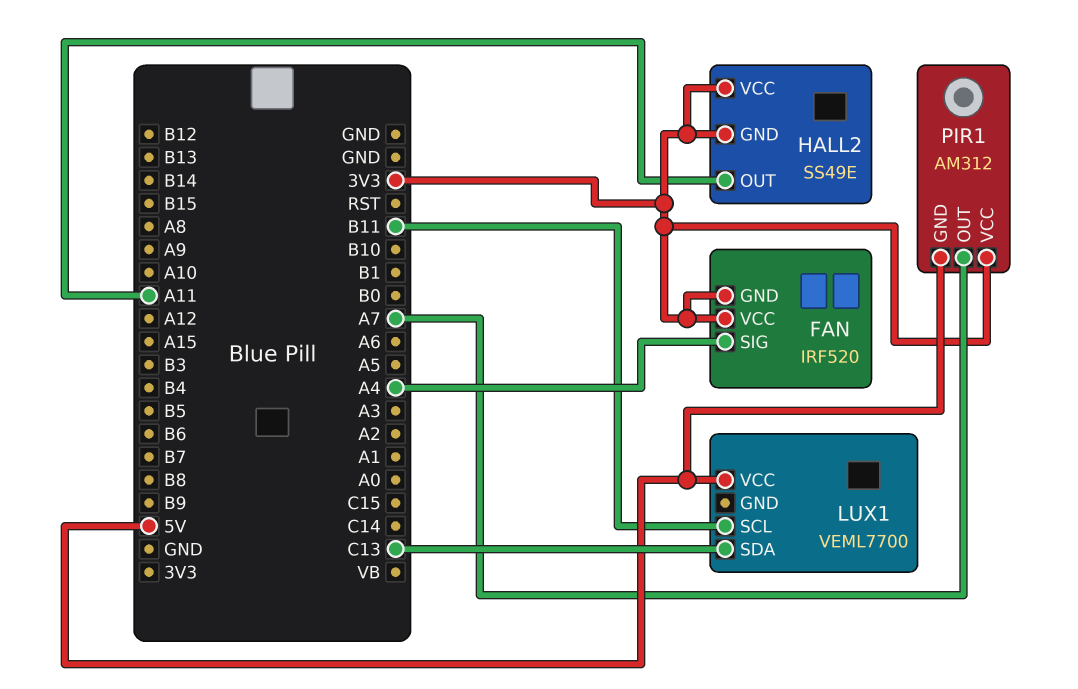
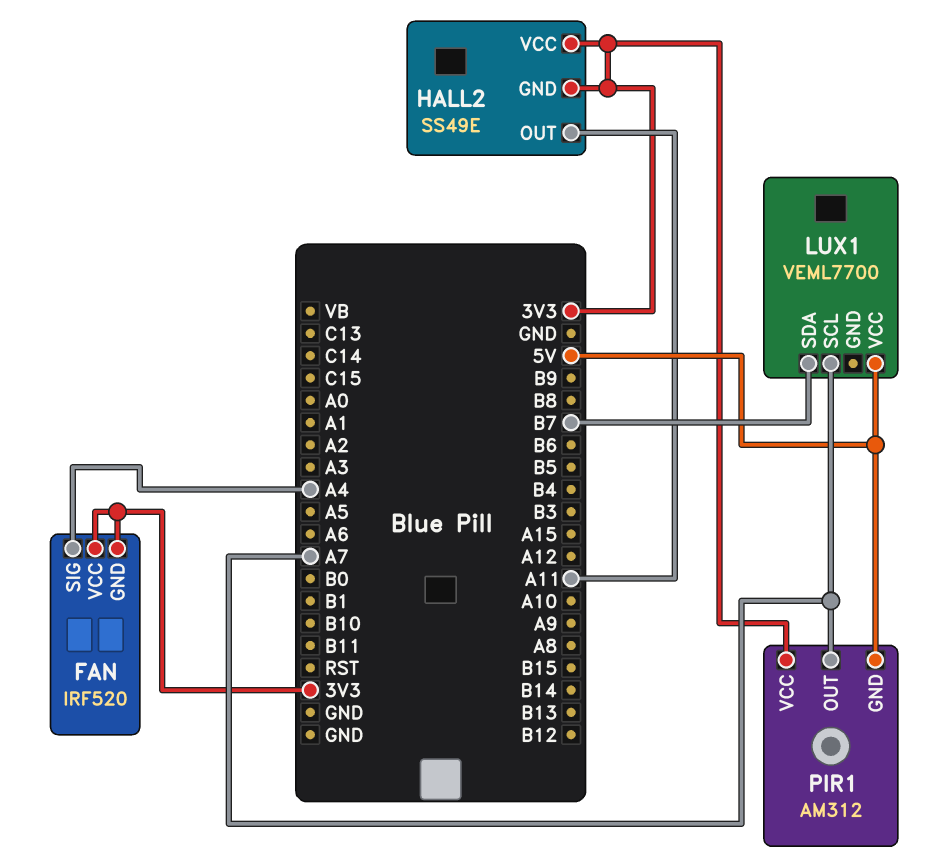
LUX1 pin SCL: B11 -> A7
LUX1 pin SDA: C13 -> B7

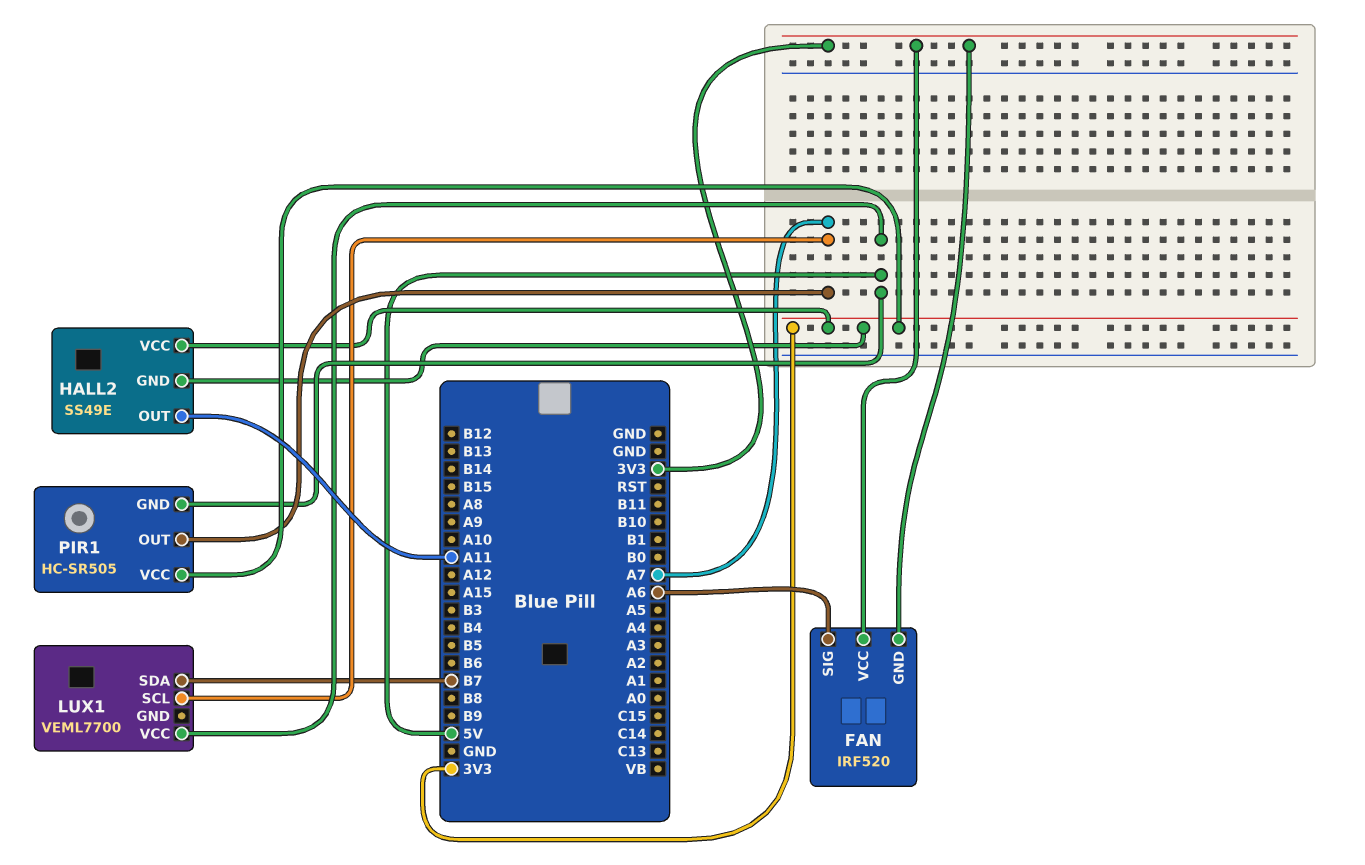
FAN pin SIG: A4 -> A6
PIR1: AM312 -> HC-SR505

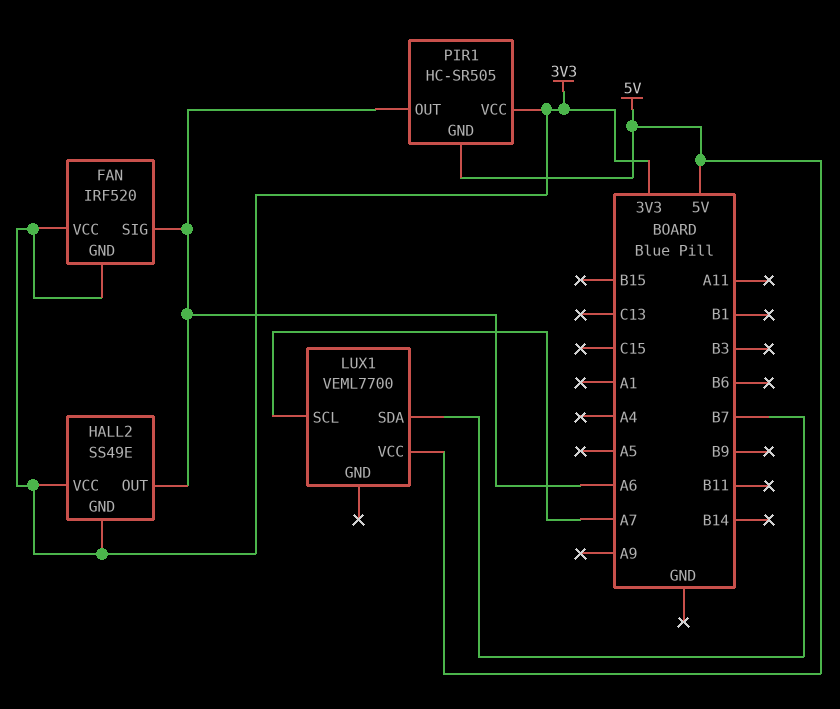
HALL2 pin OUT: A11 -> A6
PIR1 pin OUT: A7 -> A6

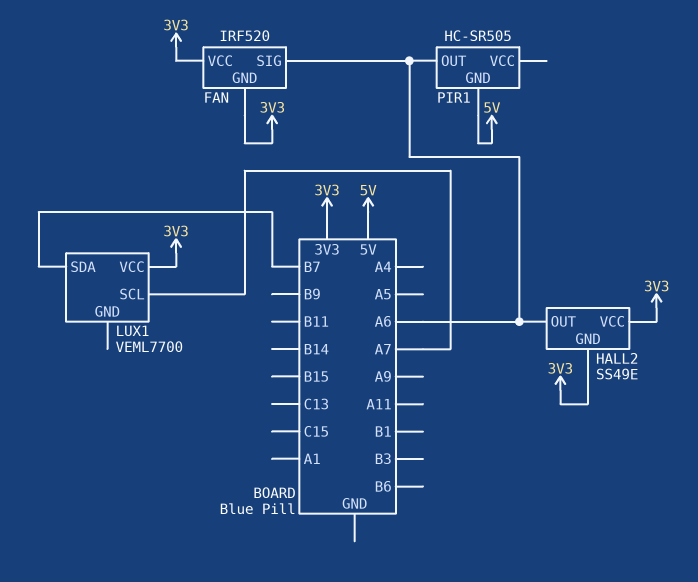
LUX1 pin VCC: 5V -> 3V3
PIR1 pin VCC: 3V3 -> none

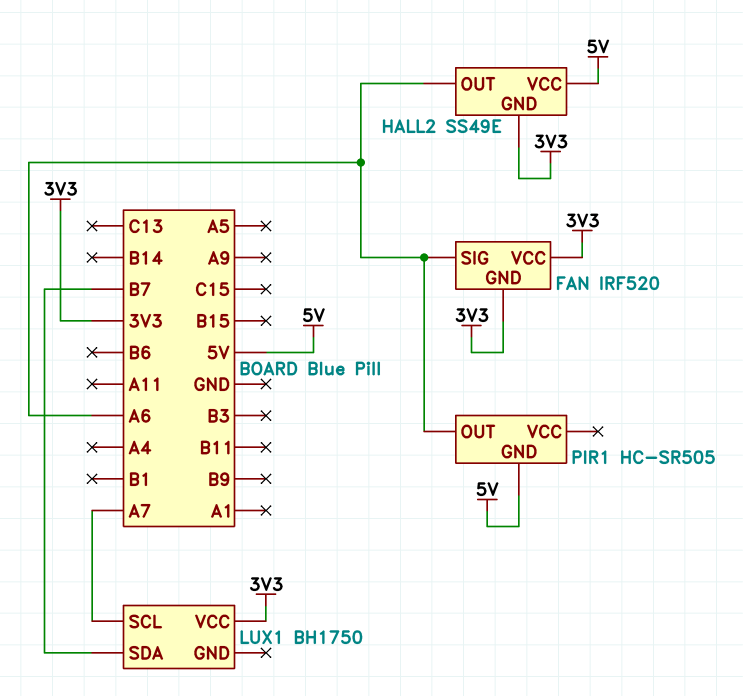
HALL2 pin VCC: 3V3 -> 5V
LUX1: VEML7700 -> BH1750

